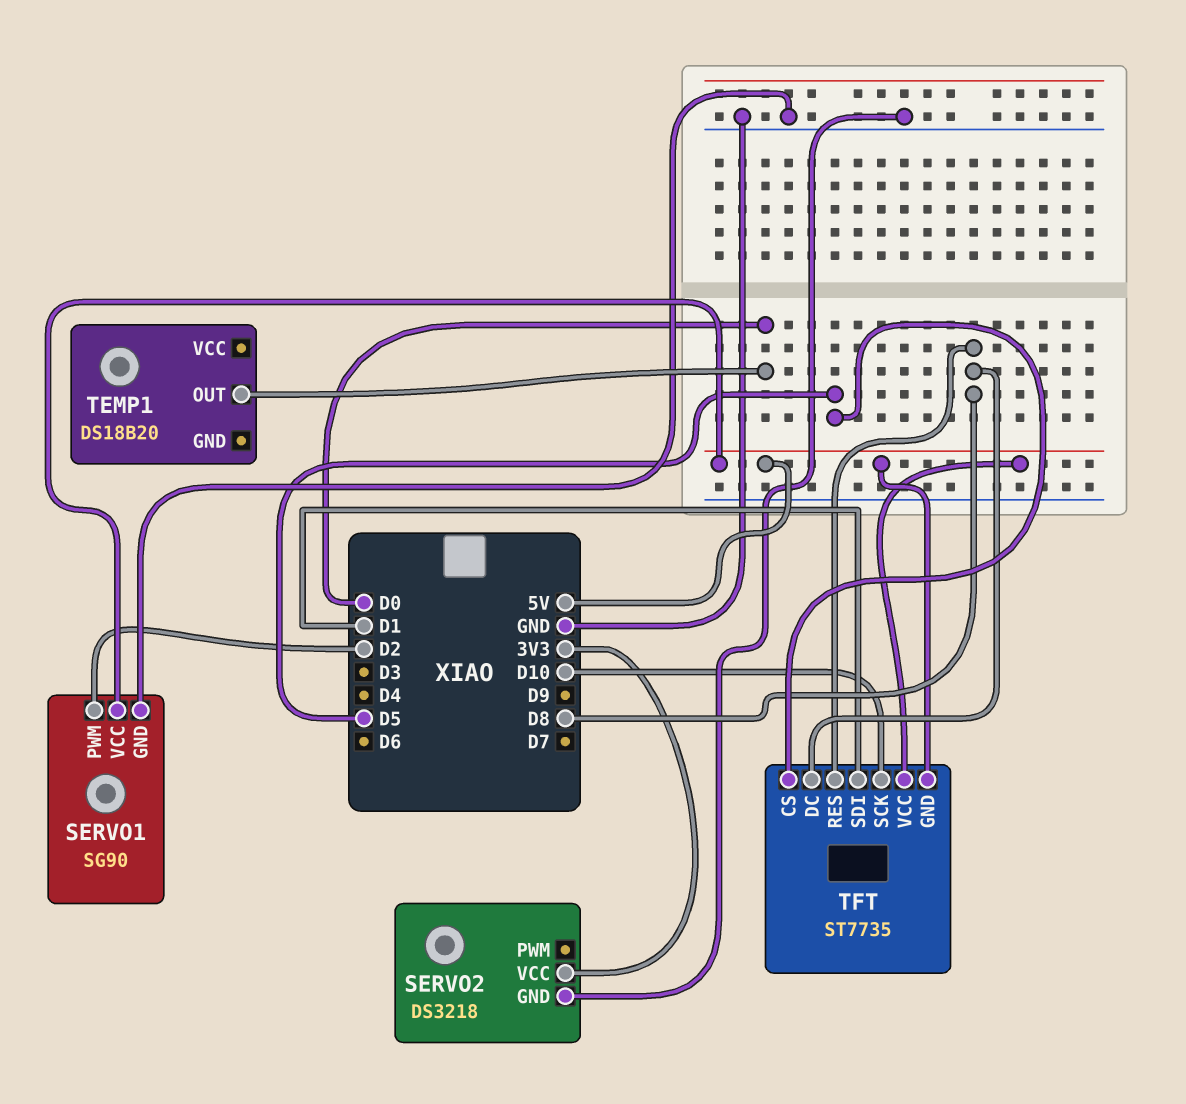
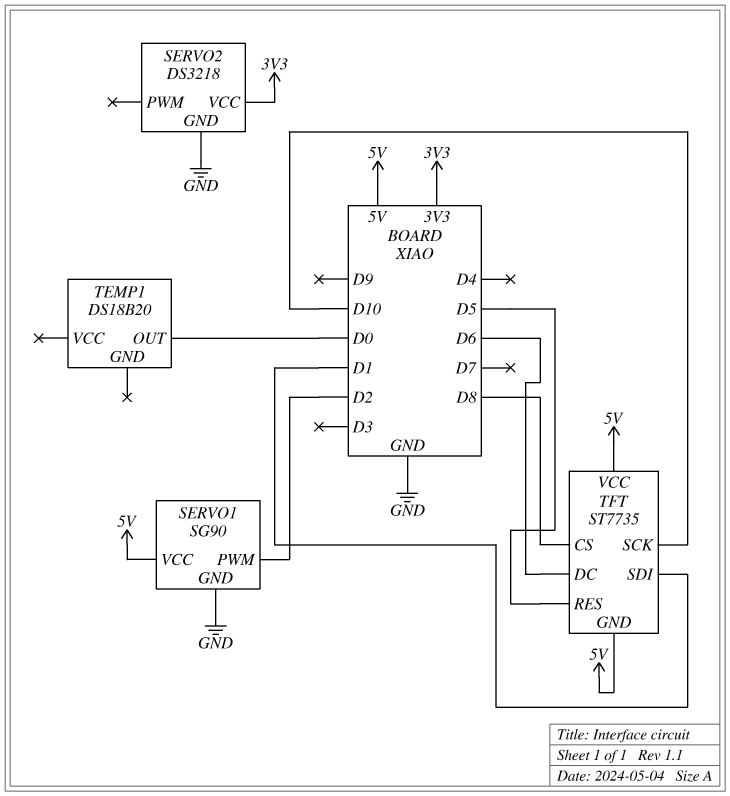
TFT pin CS: D5 -> D8
TFT pin DC: D8 -> D6
TFT pin RES: D8 -> D5

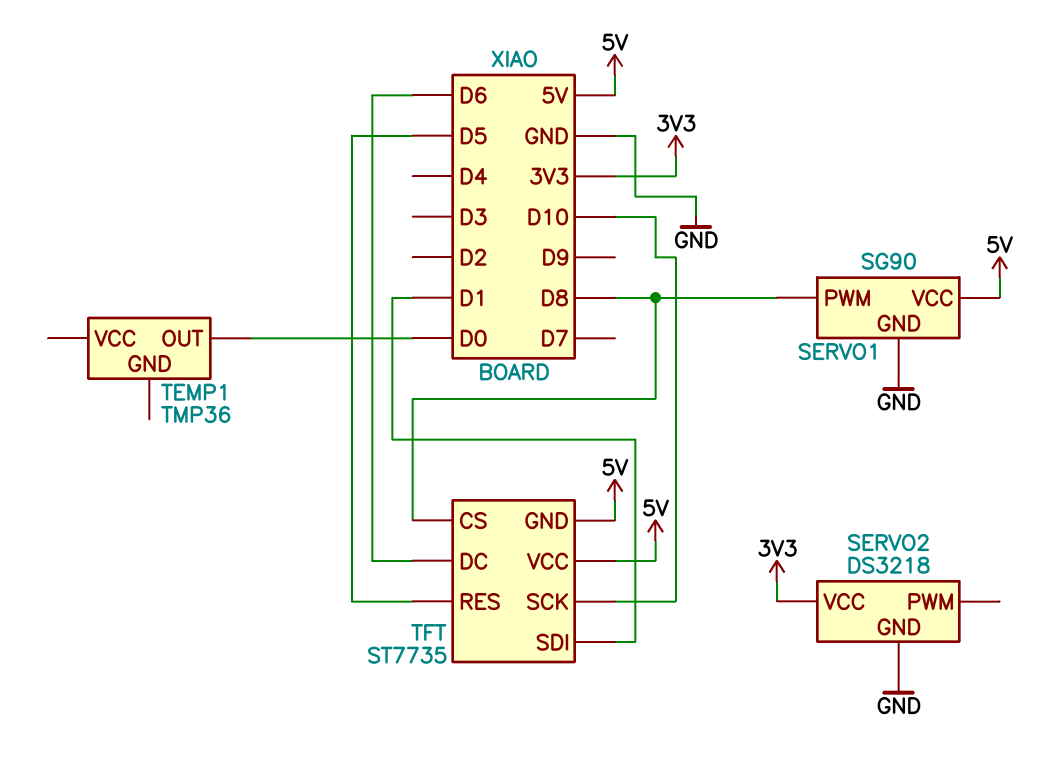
SERVO1 pin PWM: D2 -> D8
TEMP1: DS18B20 -> TMP36

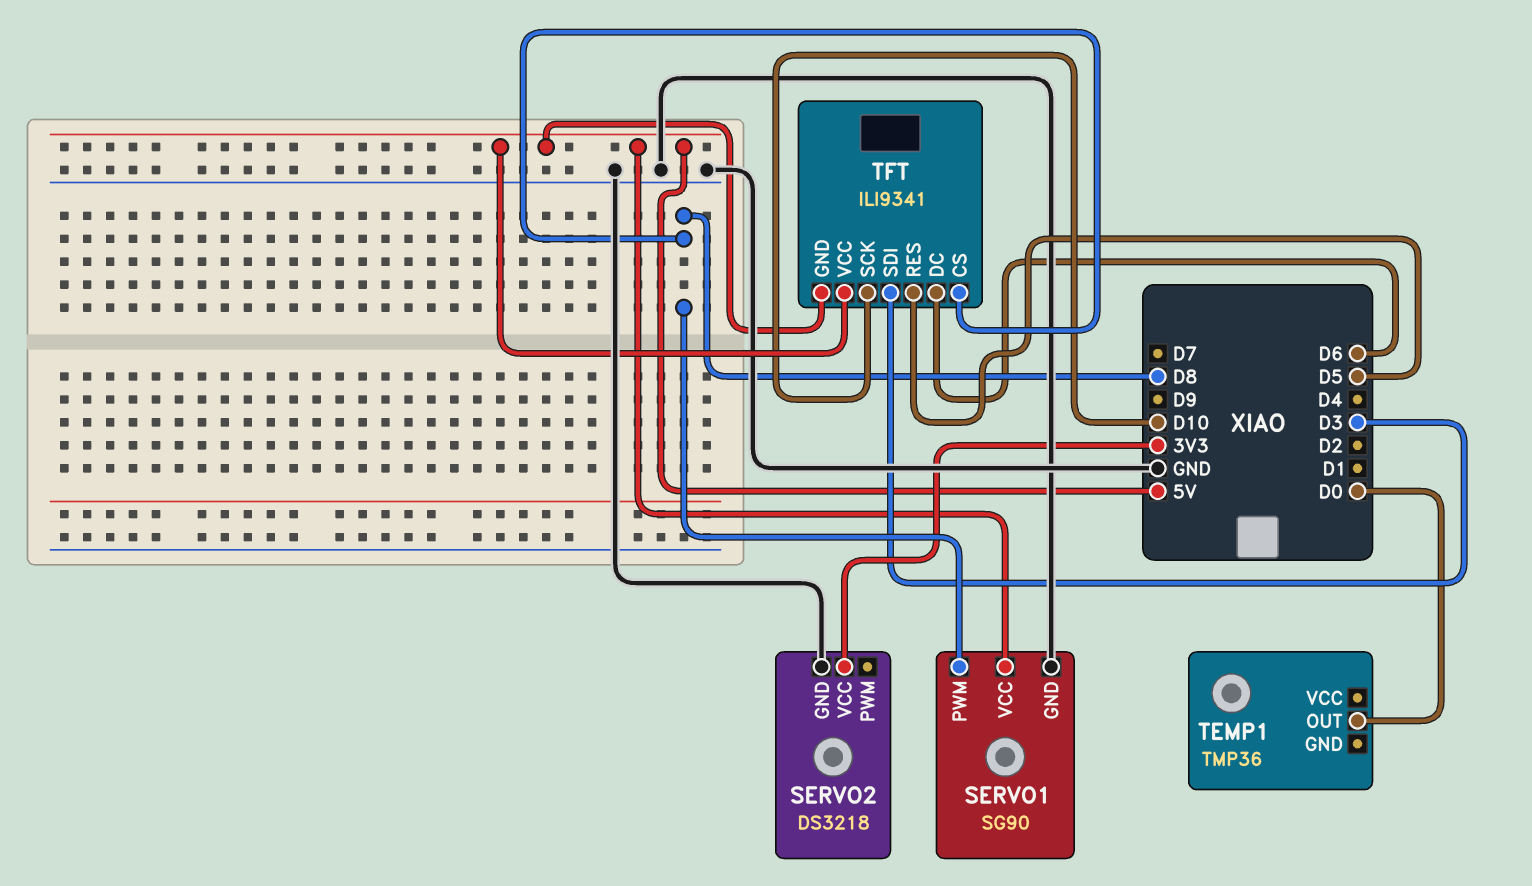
TFT: ST7735 -> ILI9341
TFT pin SDI: D1 -> D3

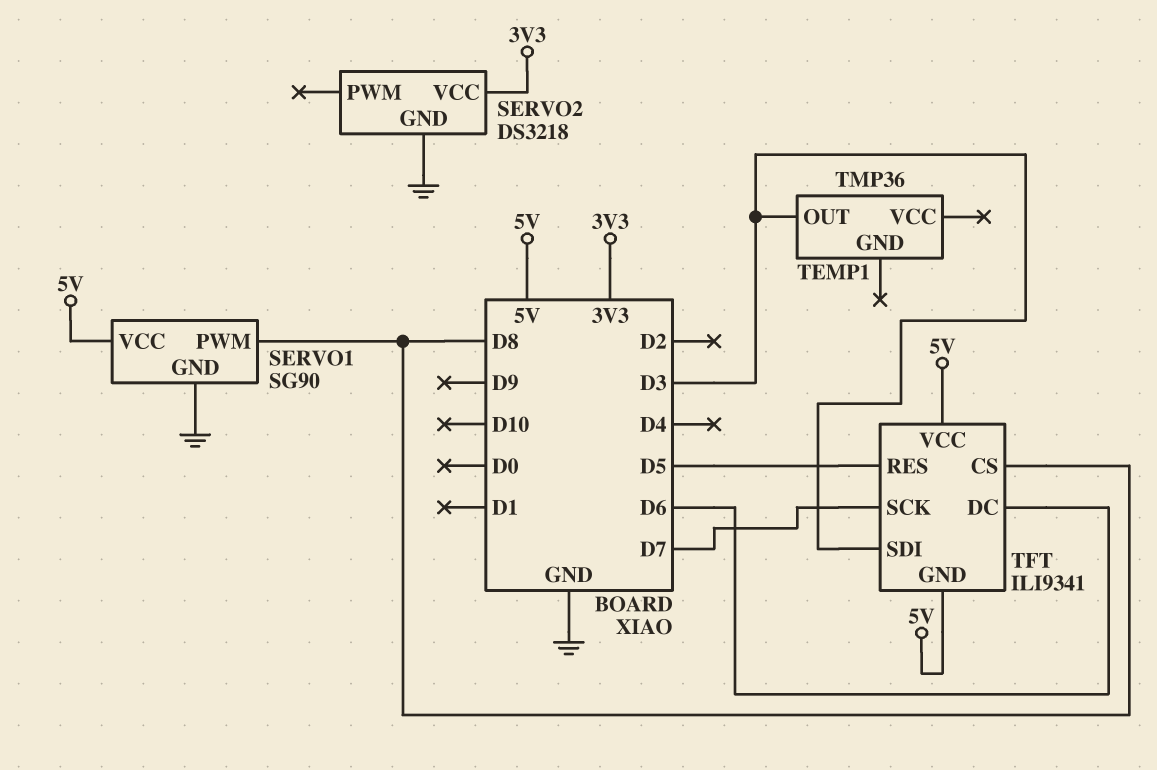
TEMP1 pin OUT: D0 -> D3
TFT pin SCK: D10 -> D7

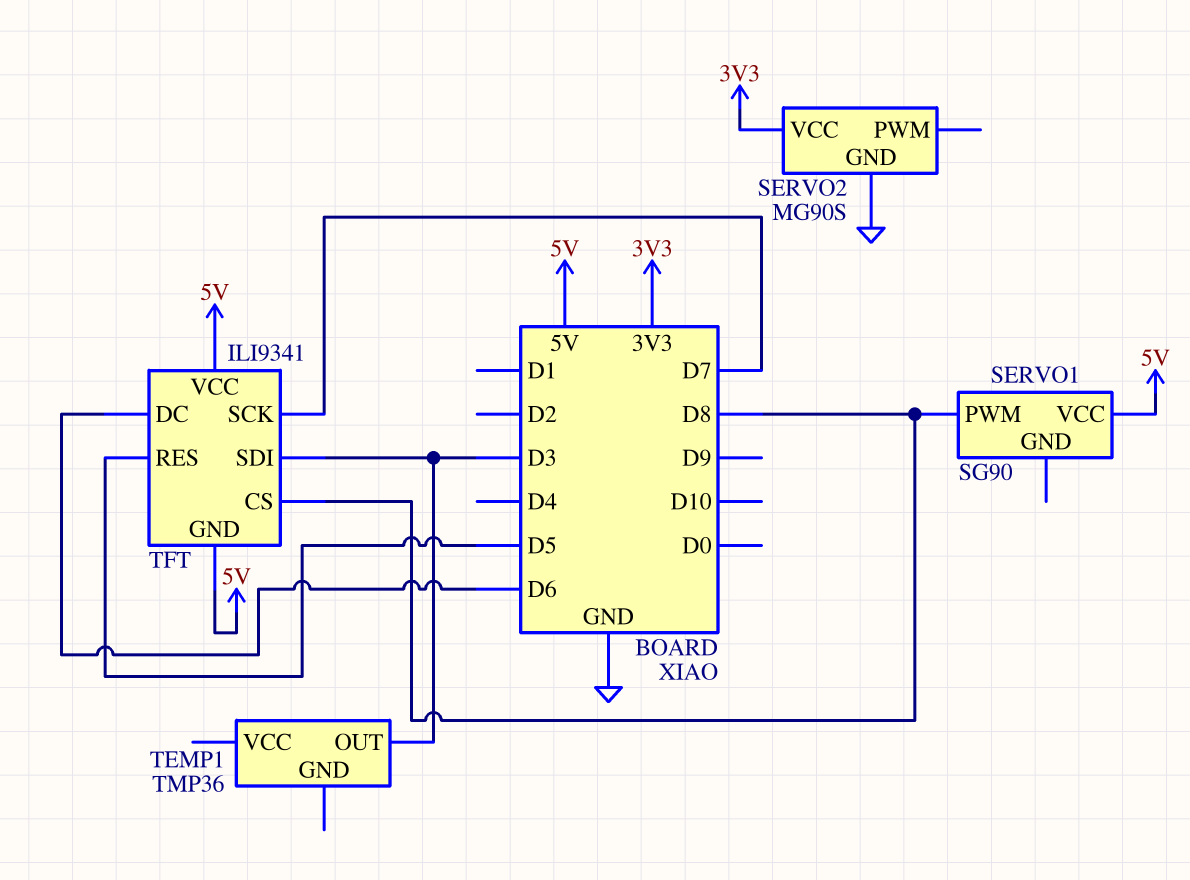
SERVO1 pin GND: GND -> none
SERVO2: DS3218 -> MG90S

